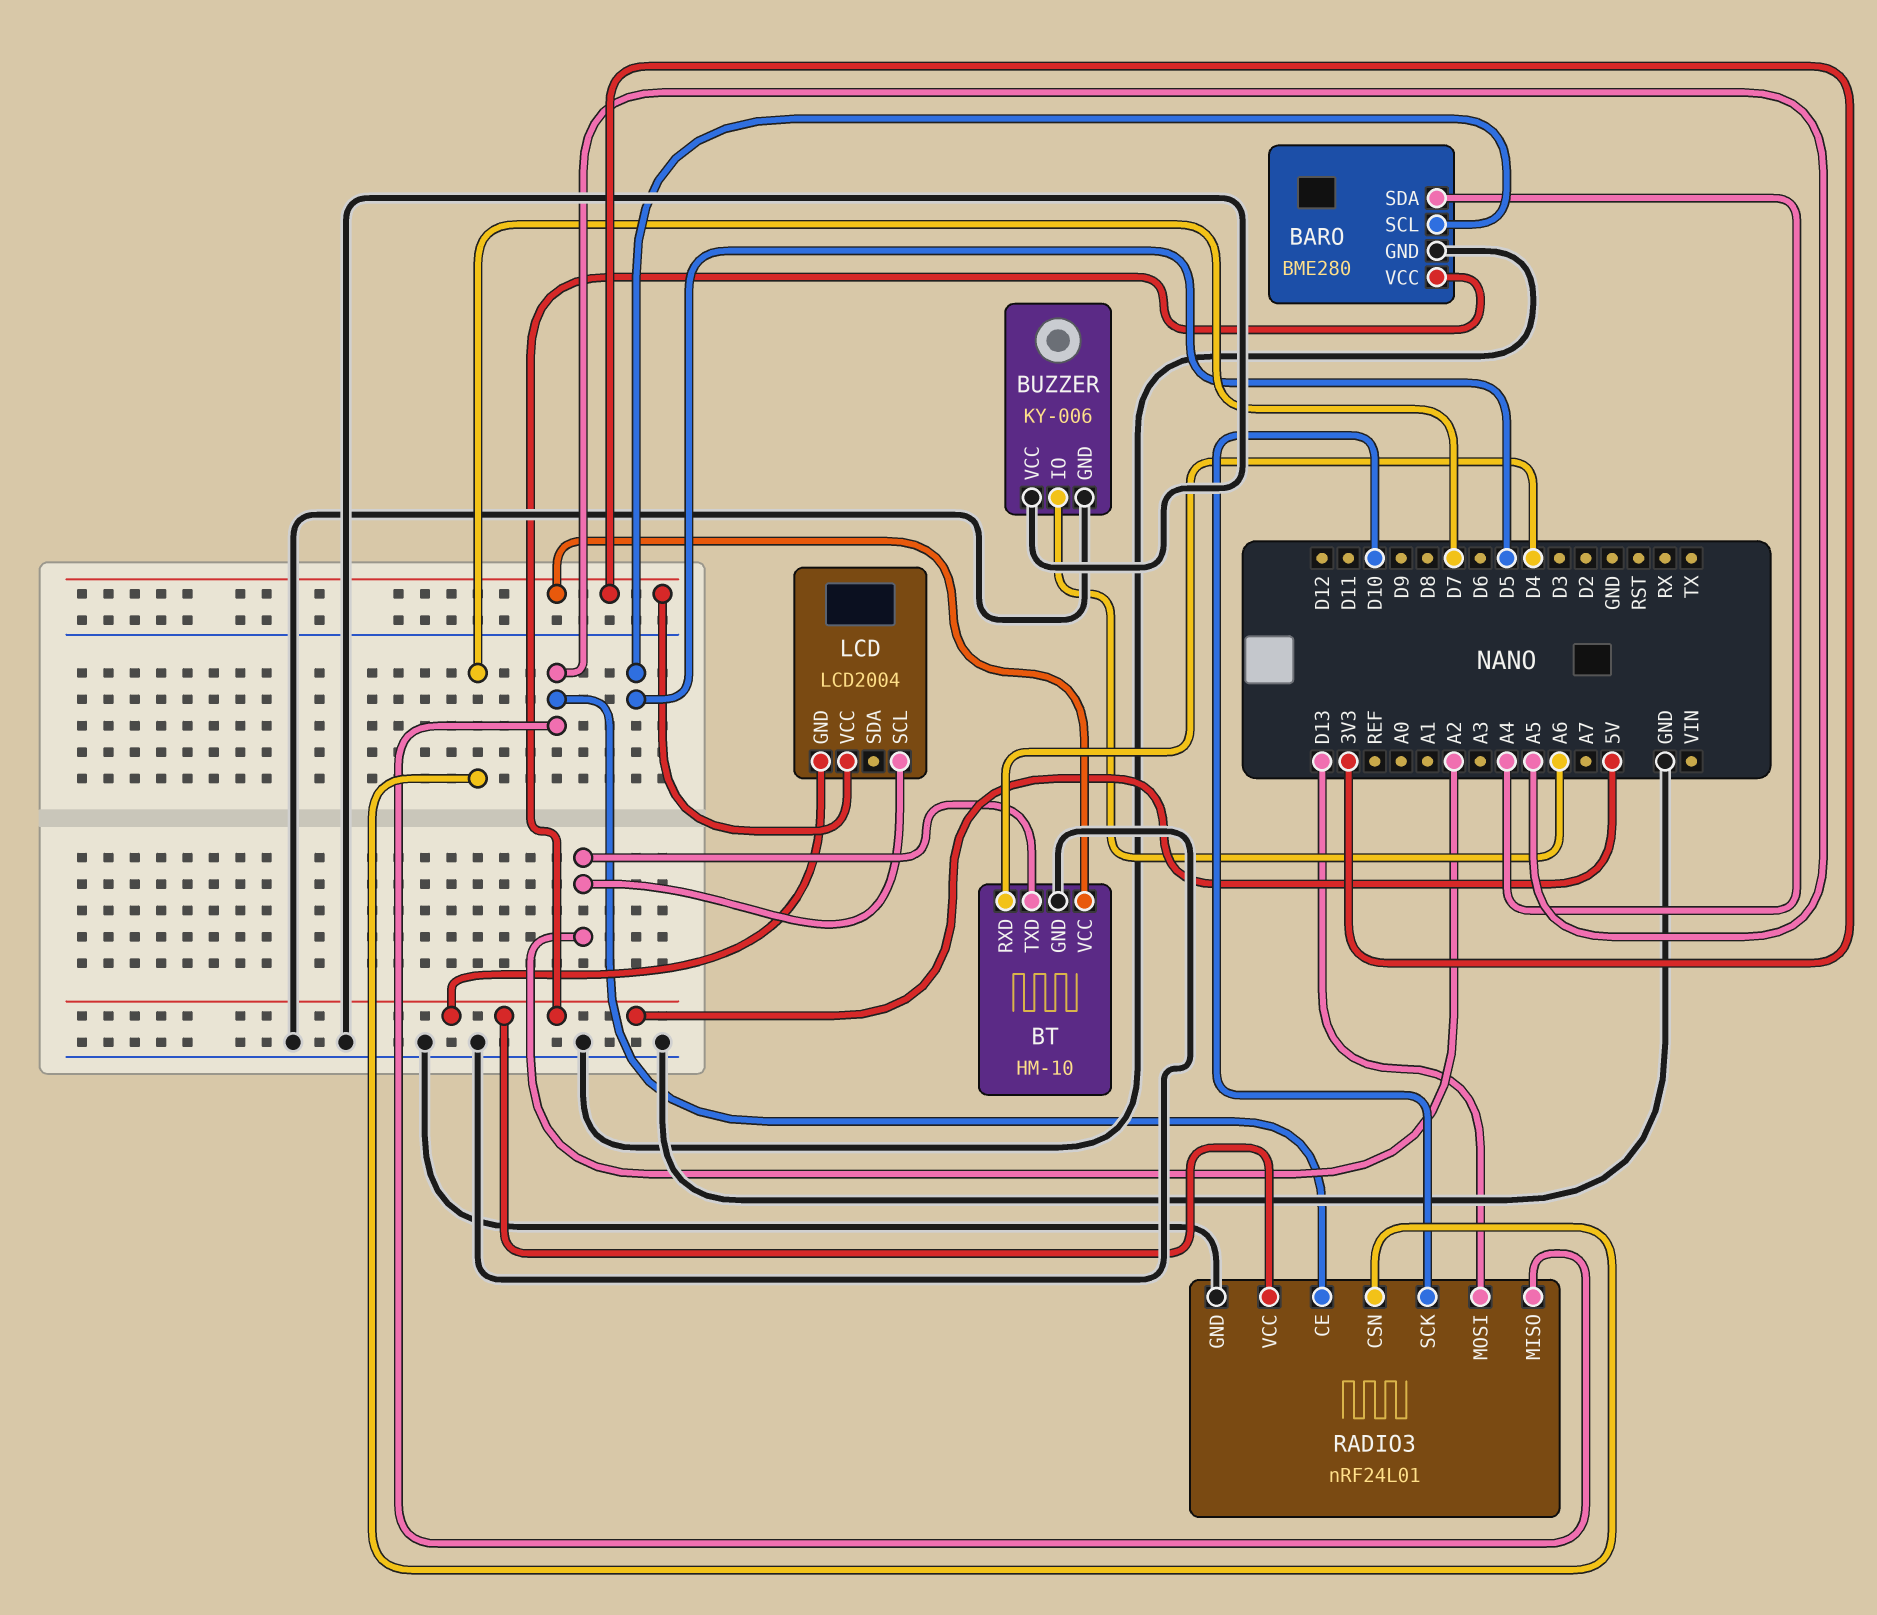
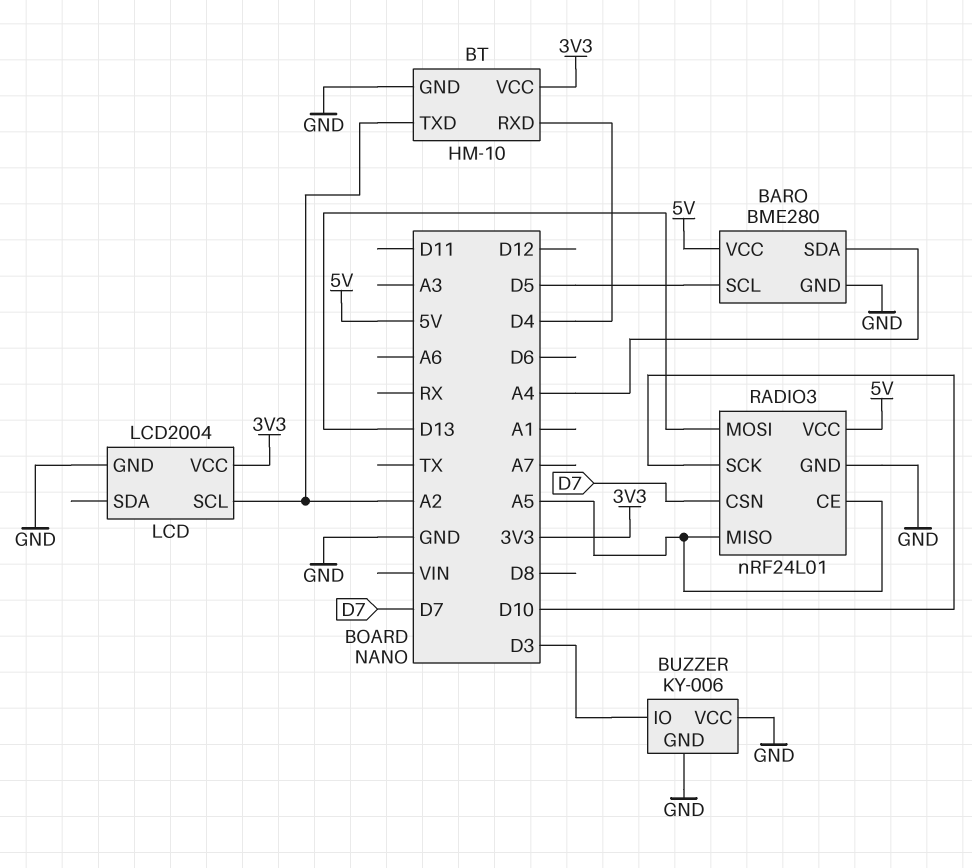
BUZZER pin IO: A6 -> D3
LCD pin GND: 5V -> GND

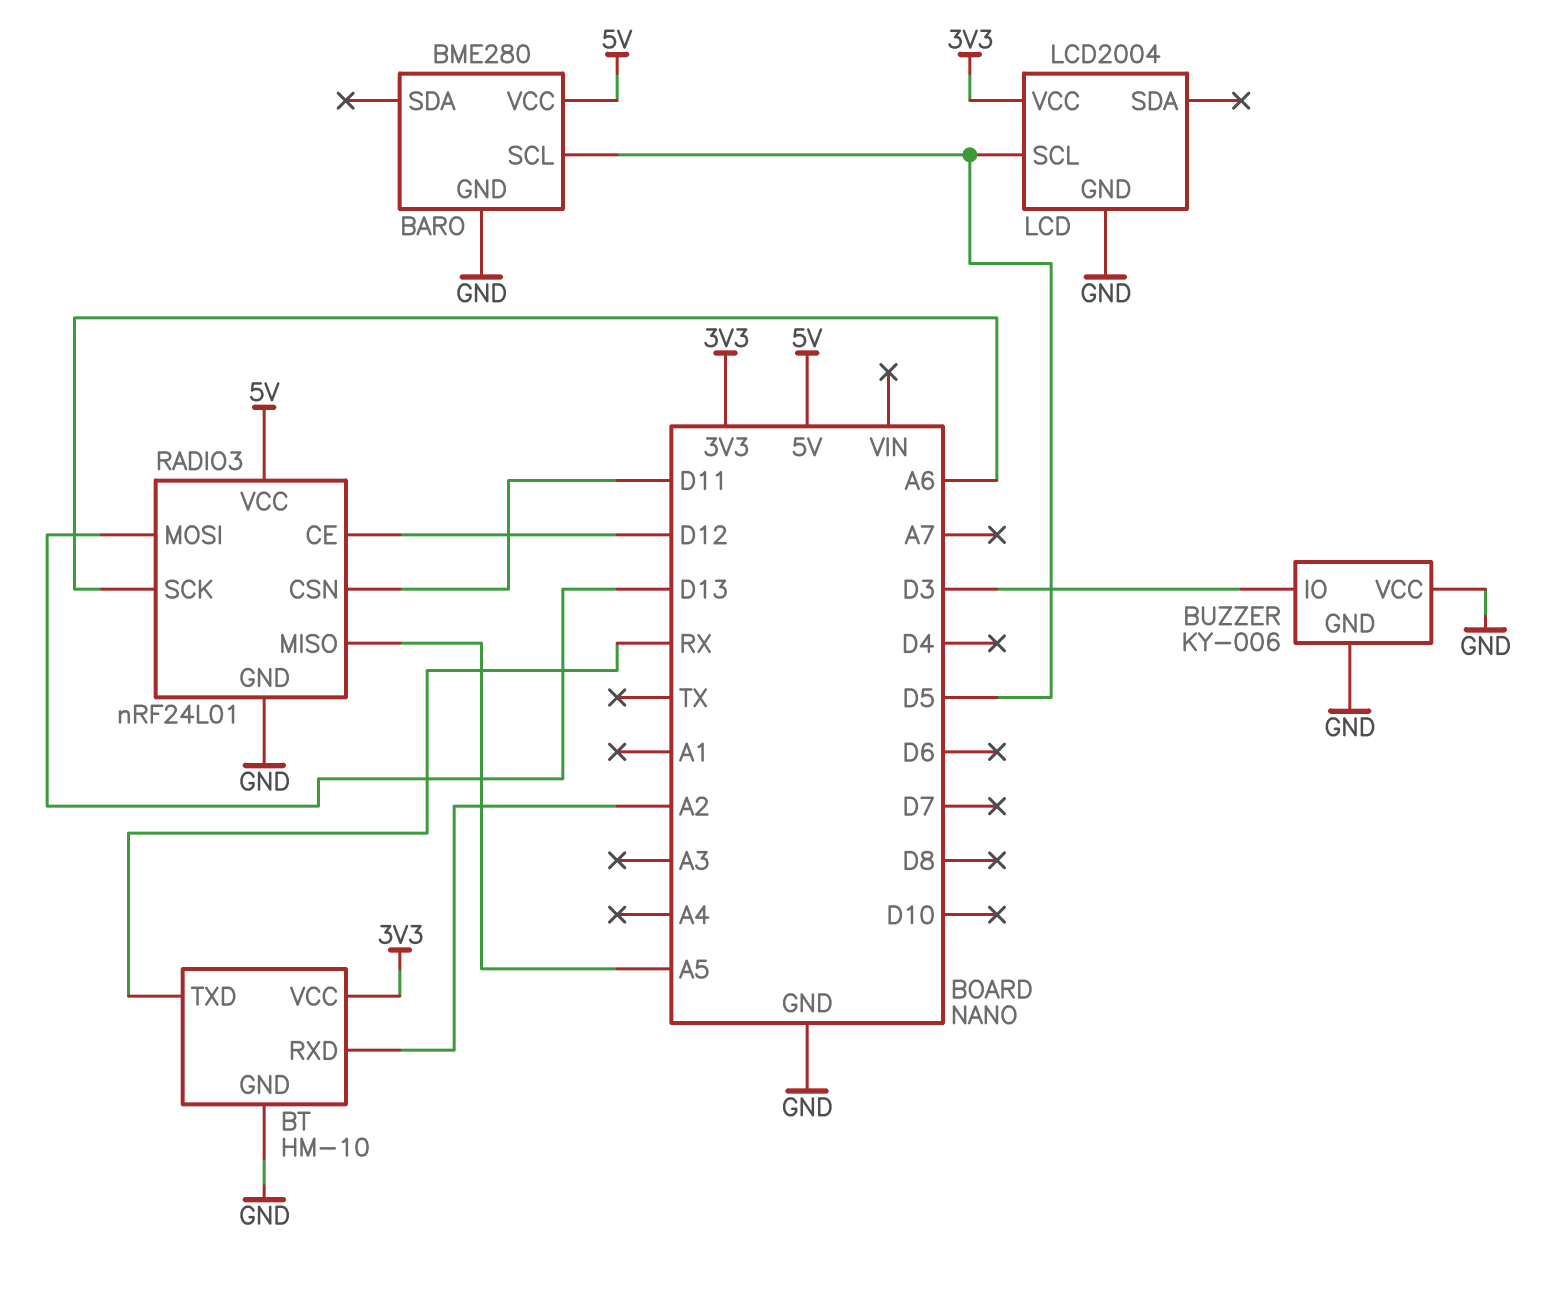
BARO pin SDA: A4 -> none
BT pin RXD: D4 -> A2
BT pin TXD: A2 -> RX
LCD pin SCL: A2 -> D5
RADIO3 pin CE: A5 -> D12
RADIO3 pin CSN: D7 -> D11
RADIO3 pin SCK: D10 -> A6

